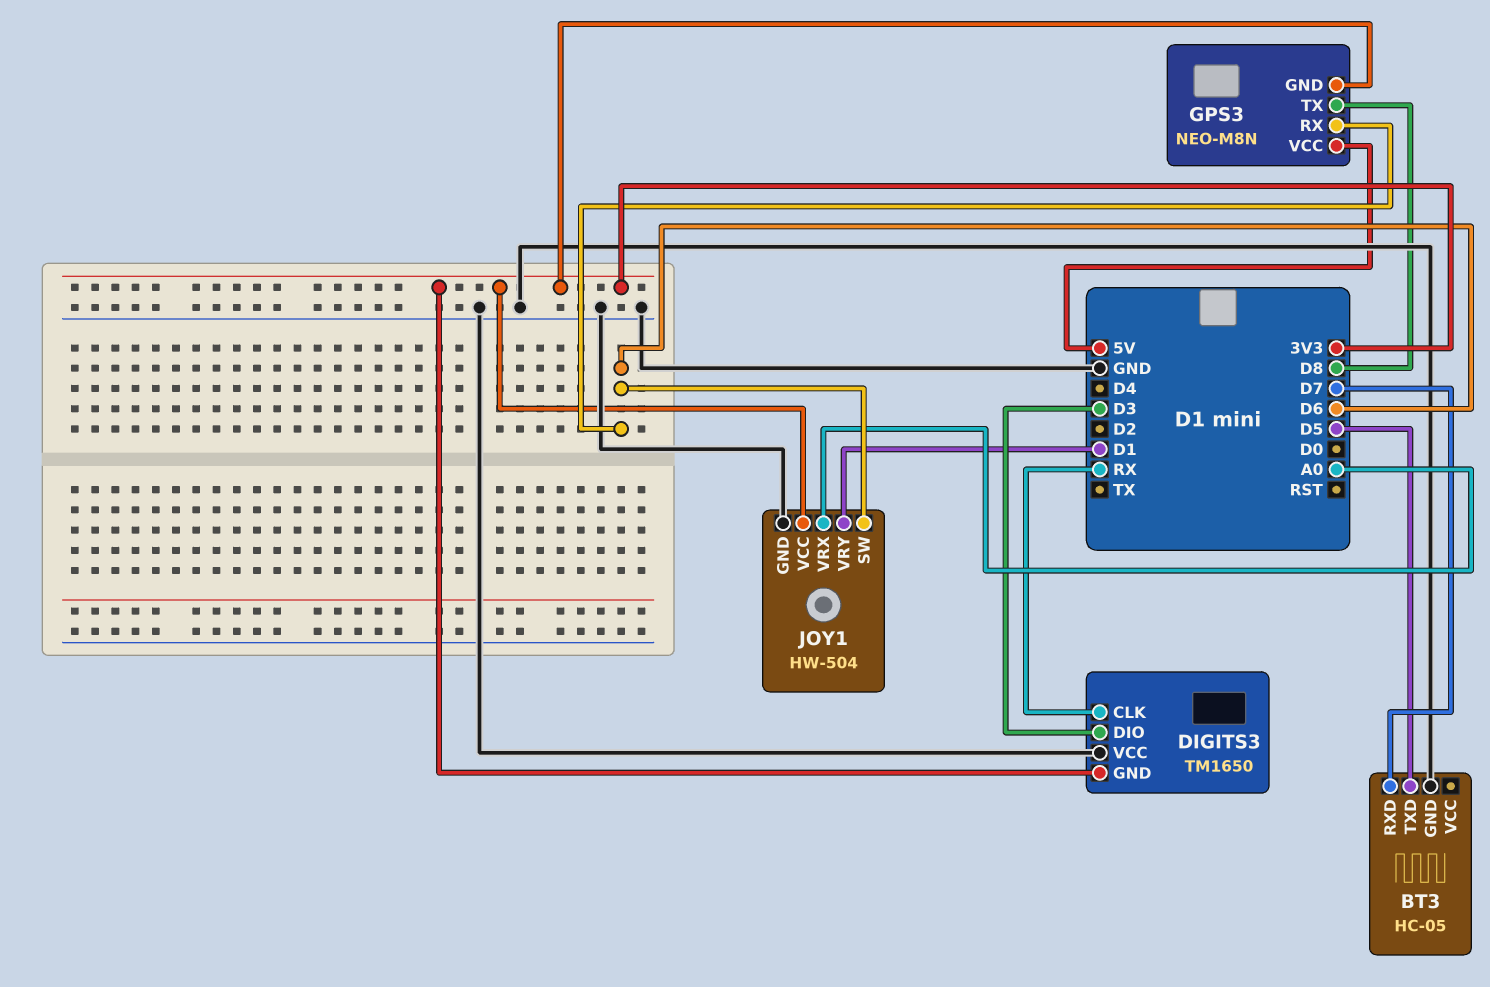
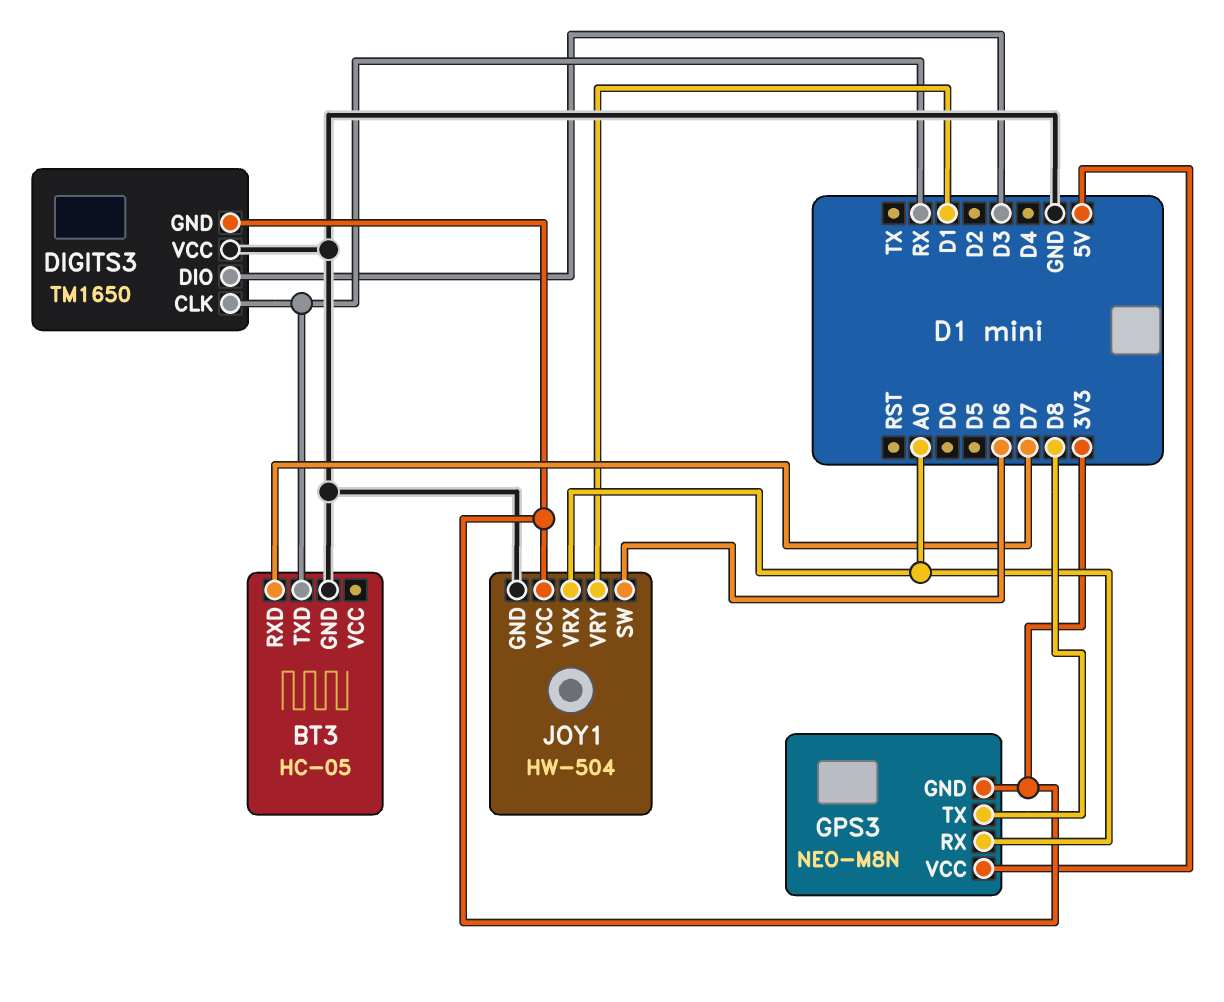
BT3 pin TXD: D5 -> RX
GPS3 pin RX: D6 -> A0

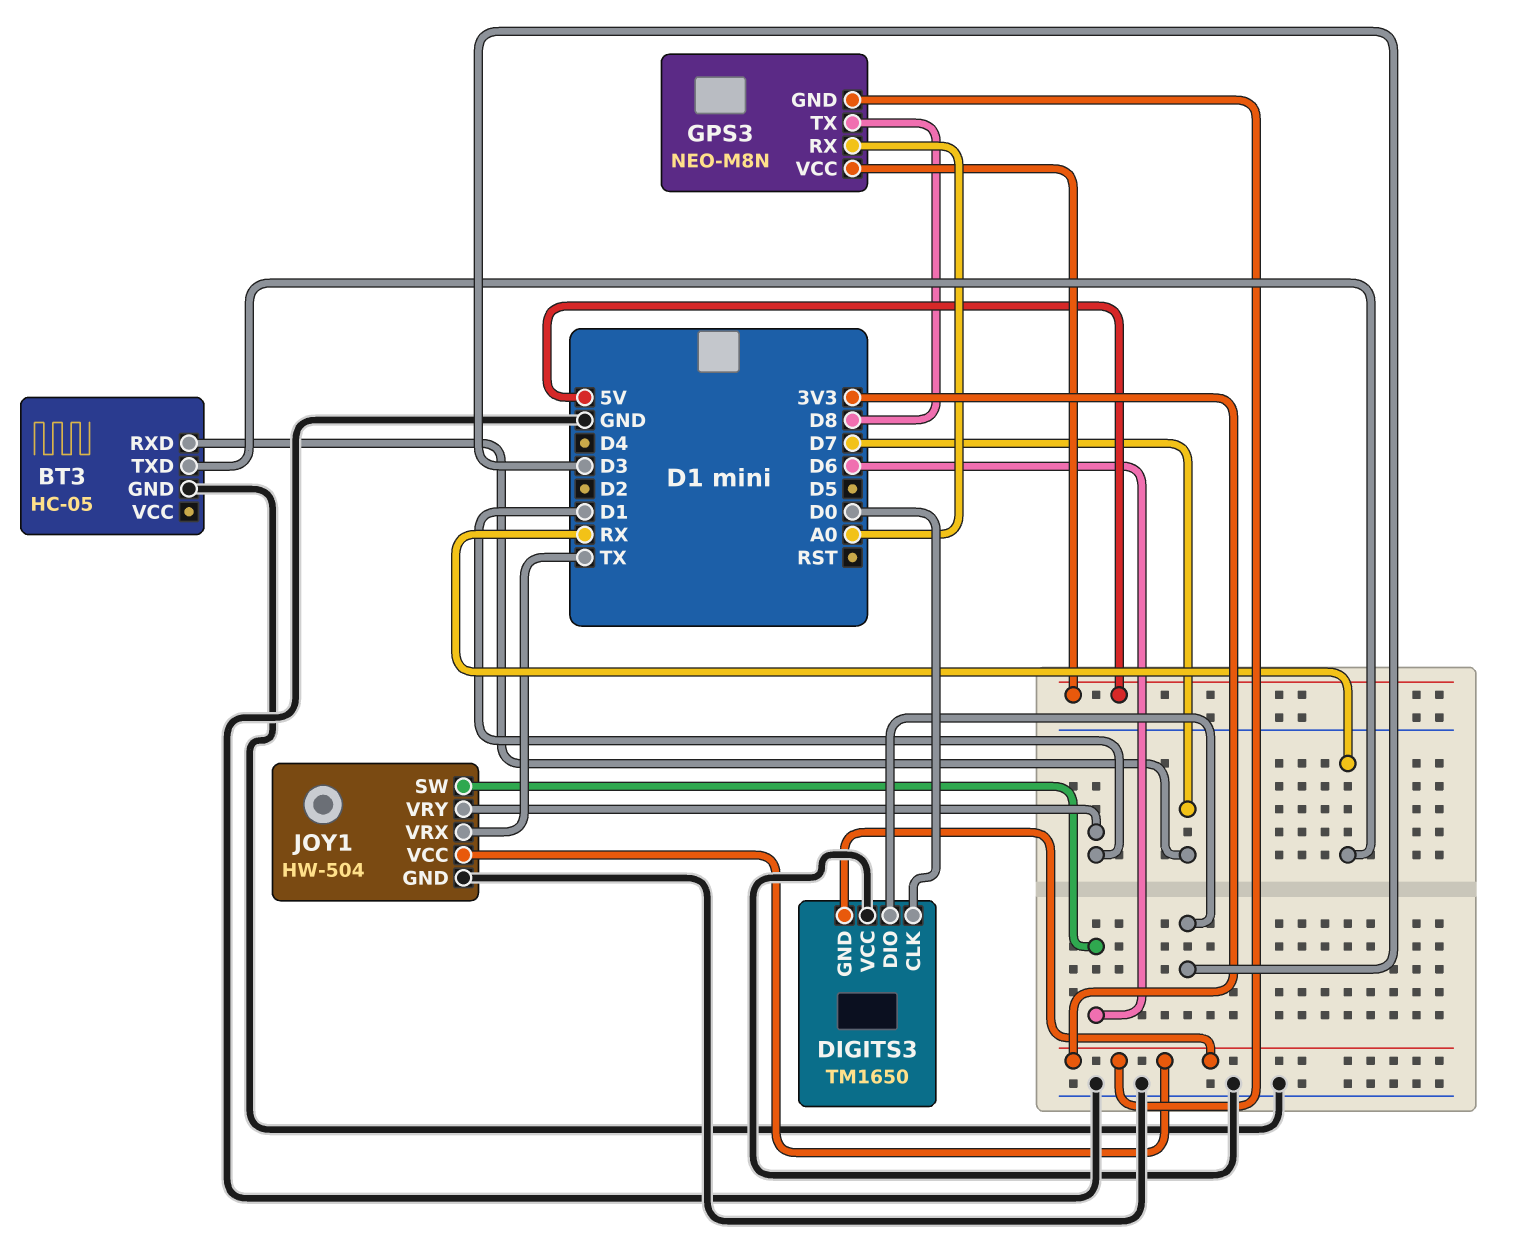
DIGITS3 pin CLK: RX -> D0
JOY1 pin VRX: A0 -> TX

